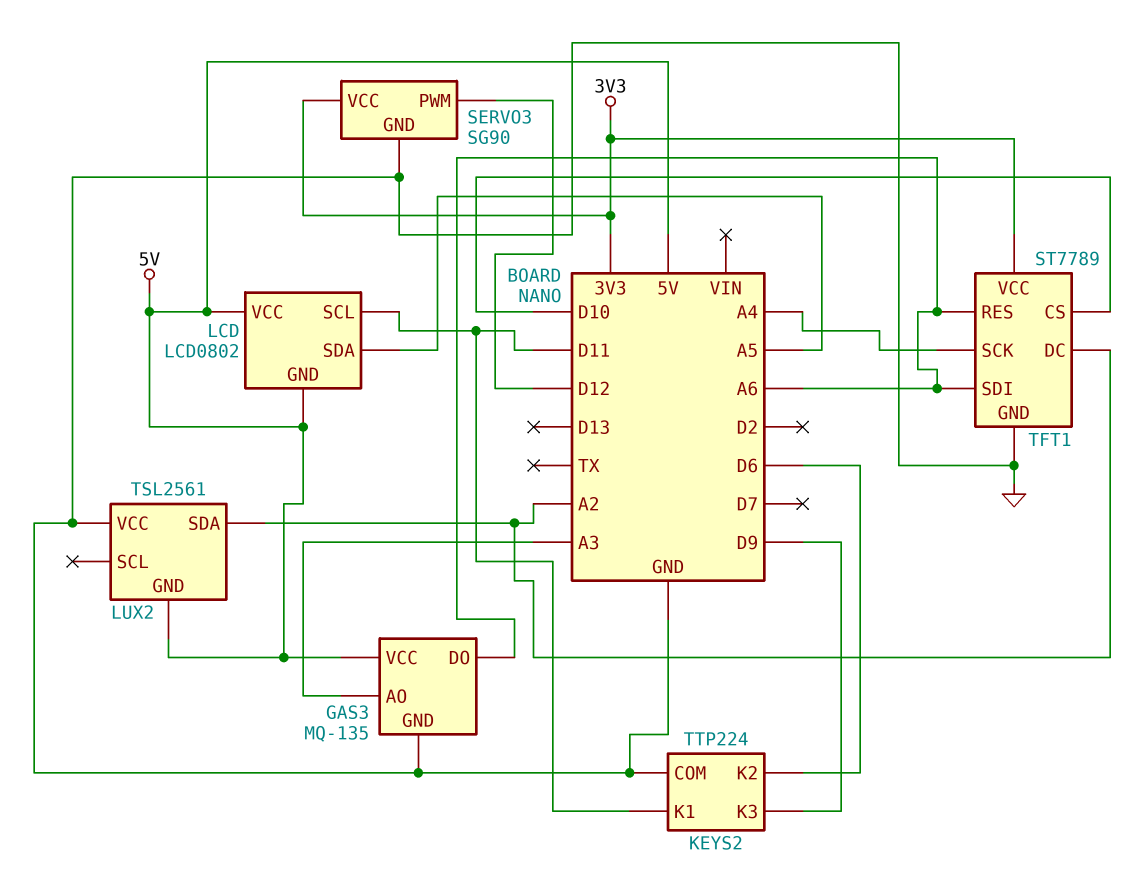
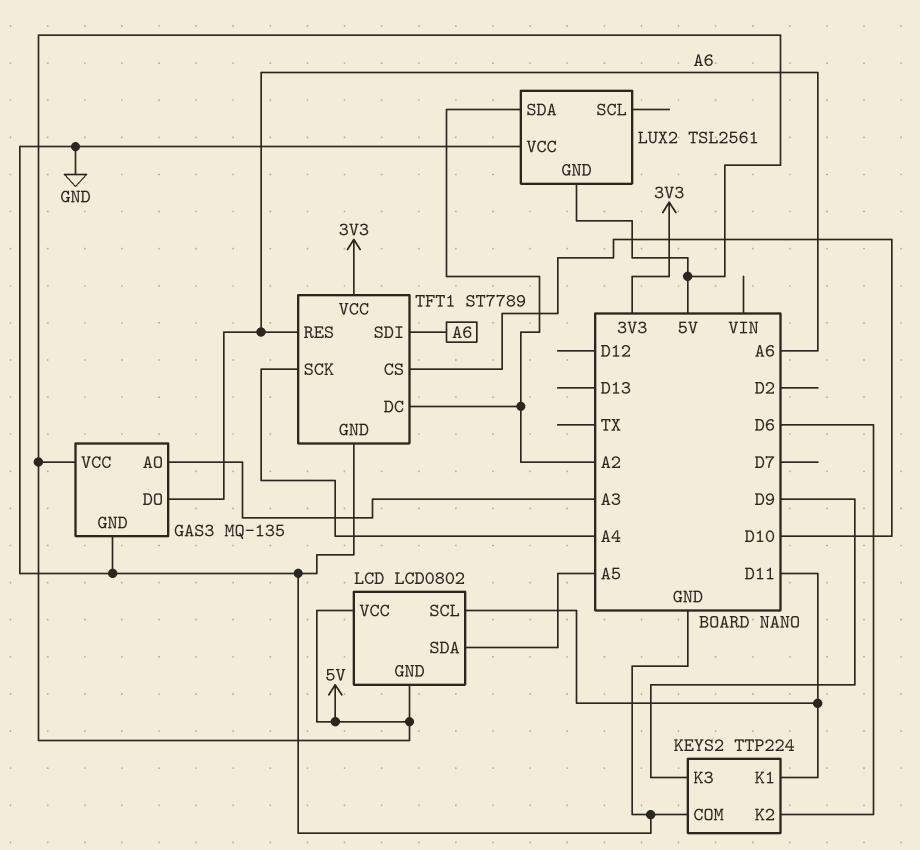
SERVO3: SG90 -> none
SERVO3 pin GND: GND -> none
SERVO3 pin PWM: D12 -> none
SERVO3 pin VCC: 3V3 -> none

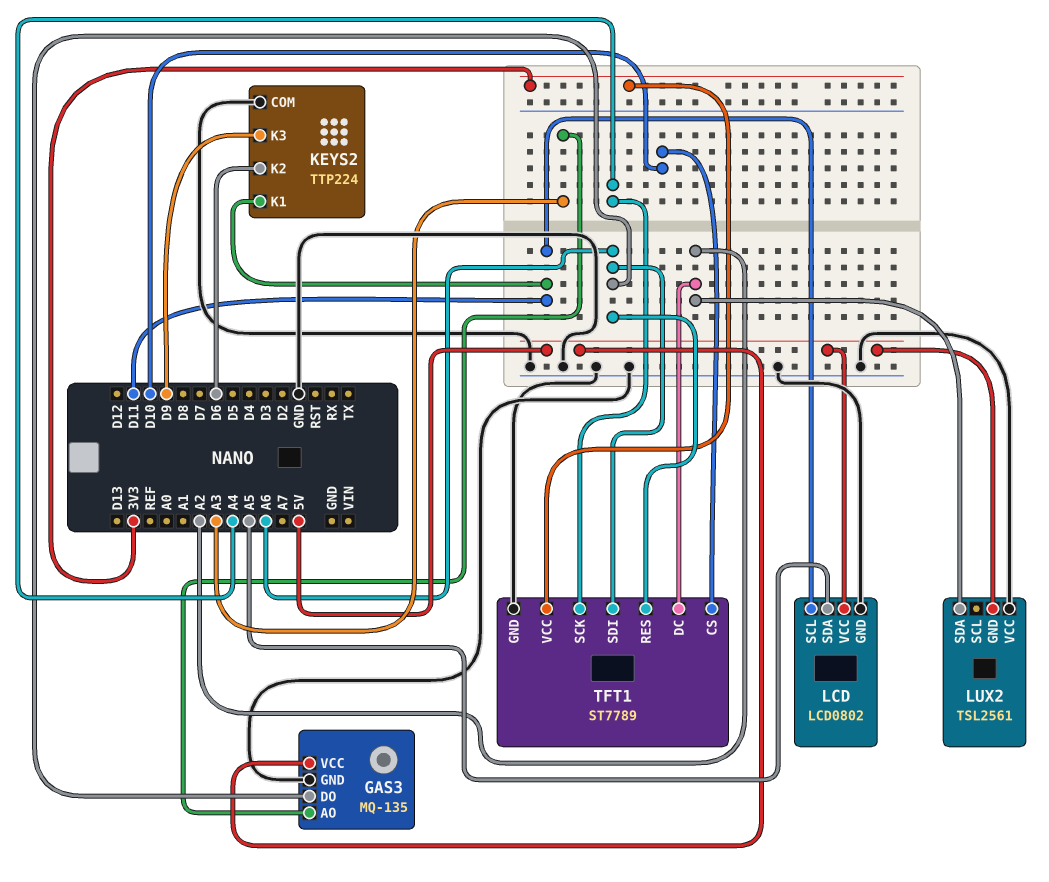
LCD pin GND: 5V -> GND

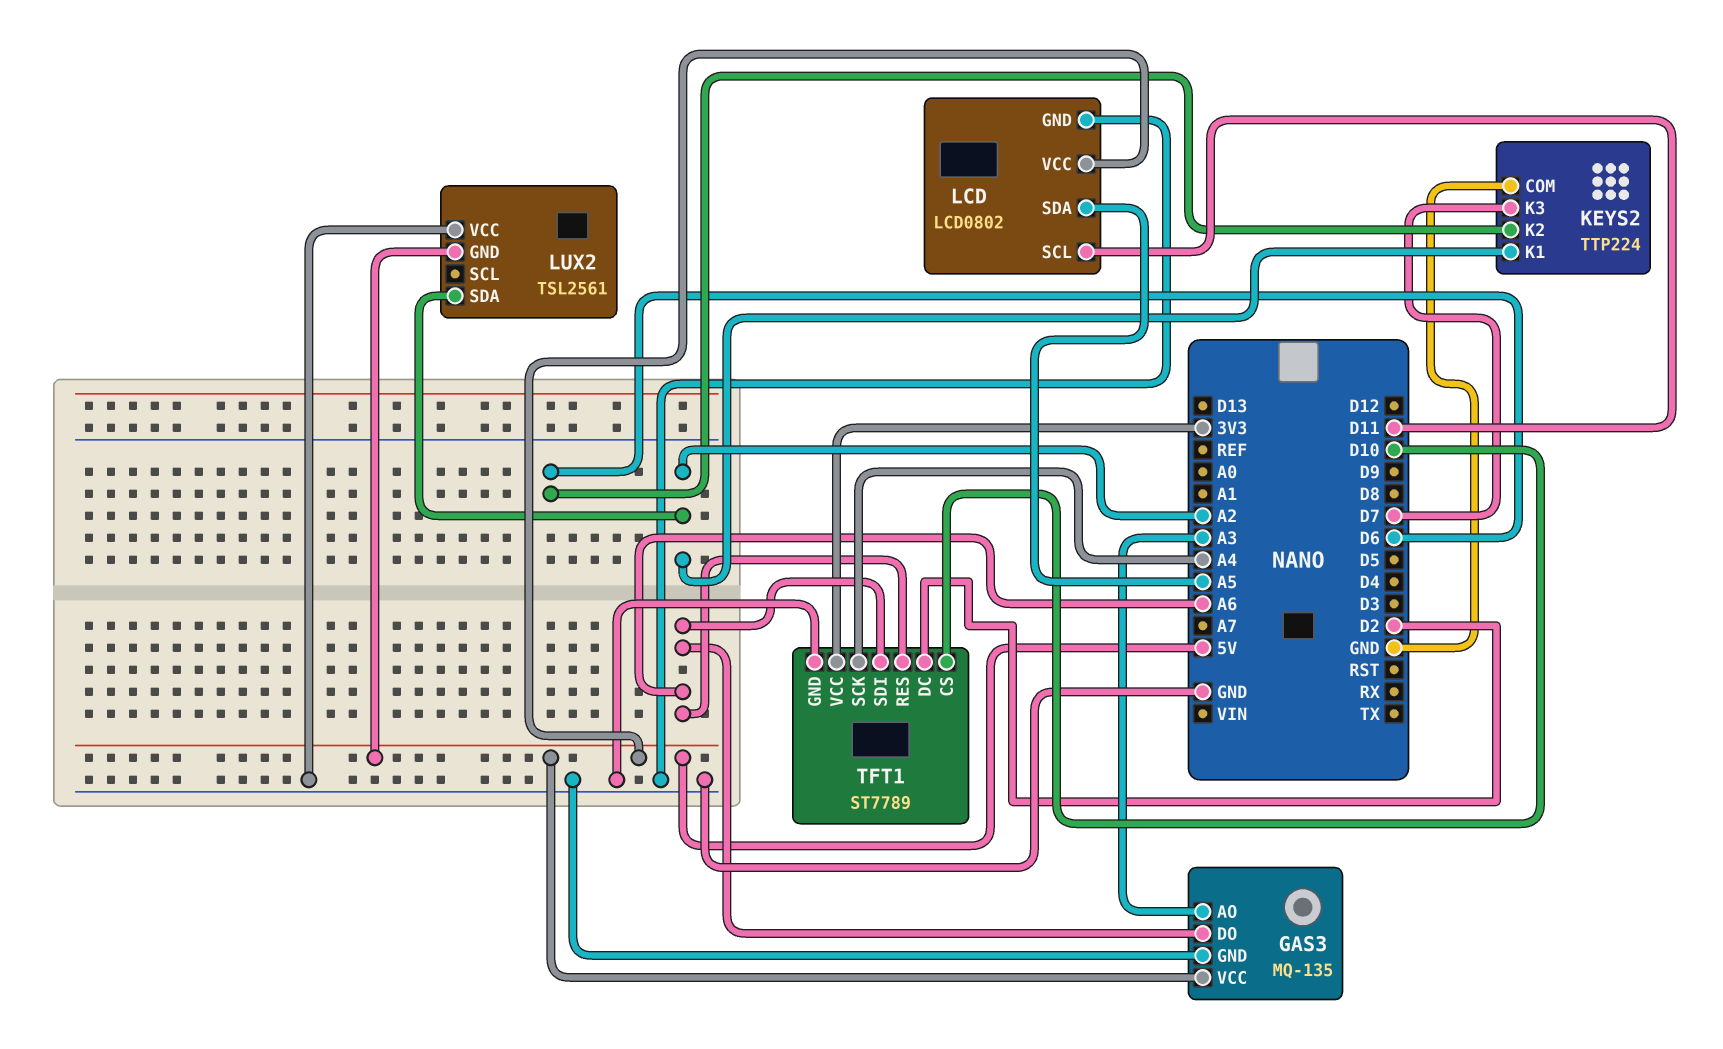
KEYS2 pin K1: D11 -> A2
KEYS2 pin K3: D9 -> D7
TFT1 pin DC: A2 -> D2

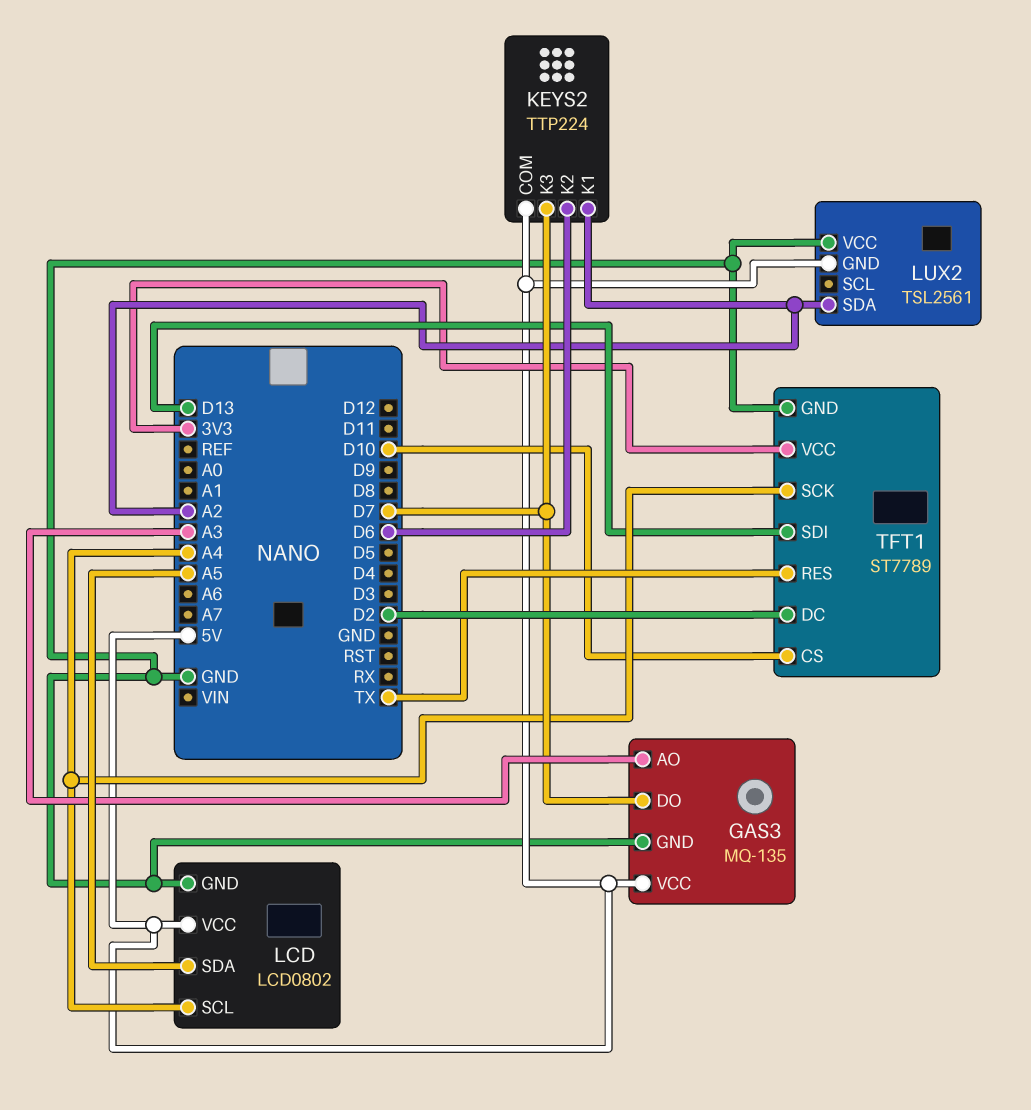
GAS3 pin DO: A6 -> D7
KEYS2 pin COM: GND -> 5V
LCD pin SCL: D11 -> A4
TFT1 pin RES: A6 -> TX
TFT1 pin SDI: A6 -> D13

